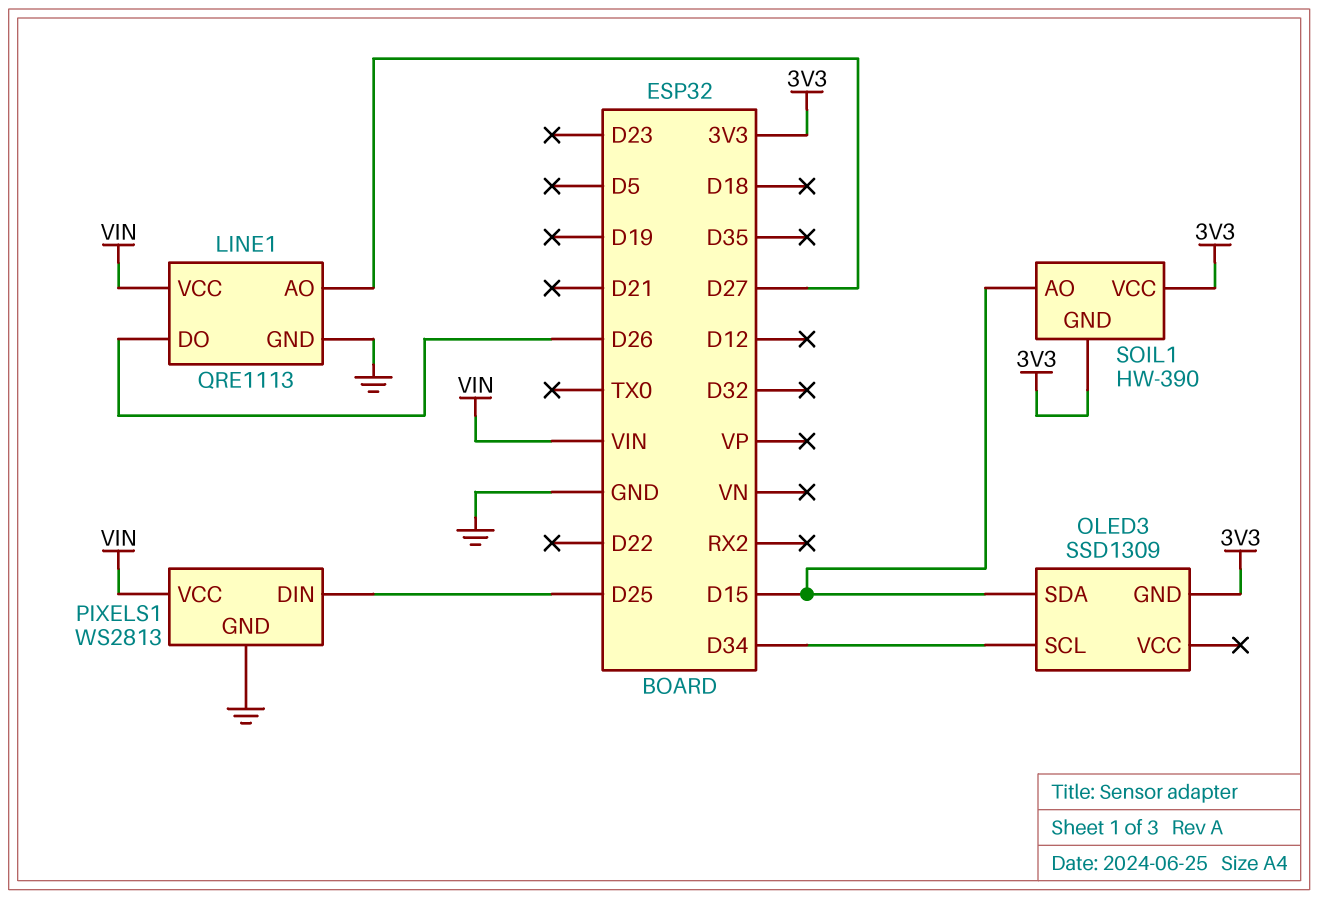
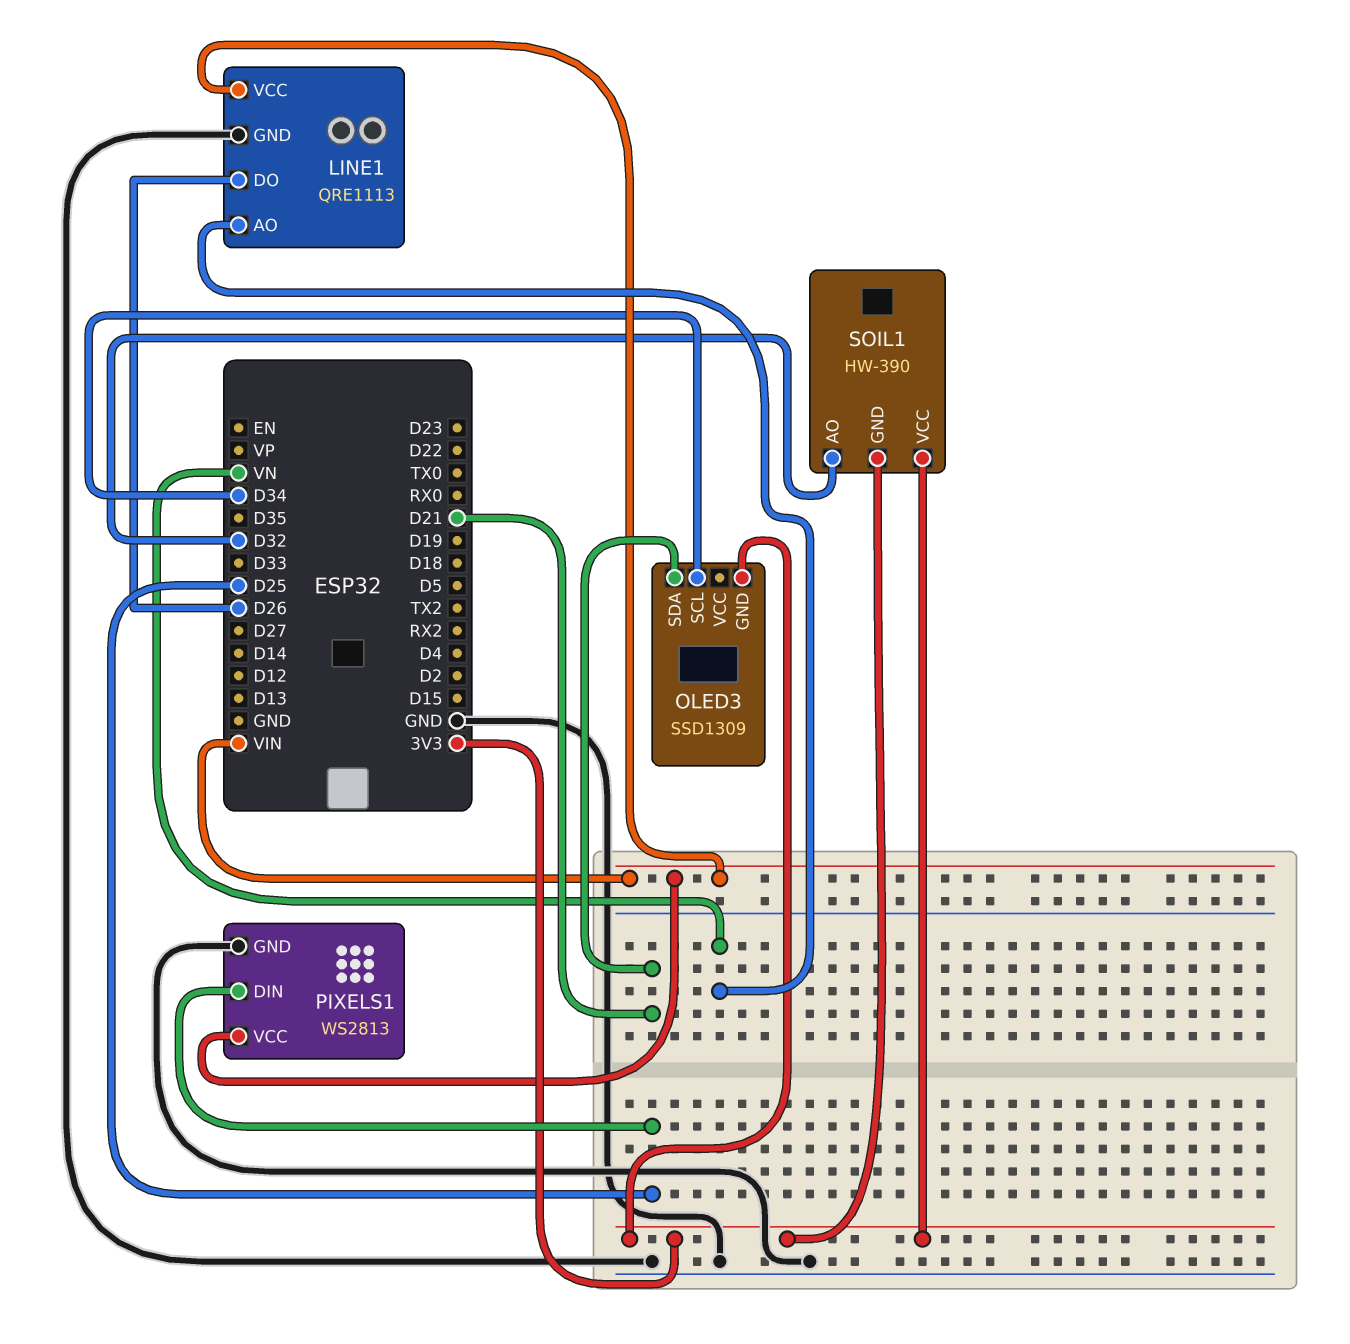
LINE1 pin AO: D27 -> VN
OLED3 pin SDA: D15 -> D21
SOIL1 pin AO: D15 -> D32

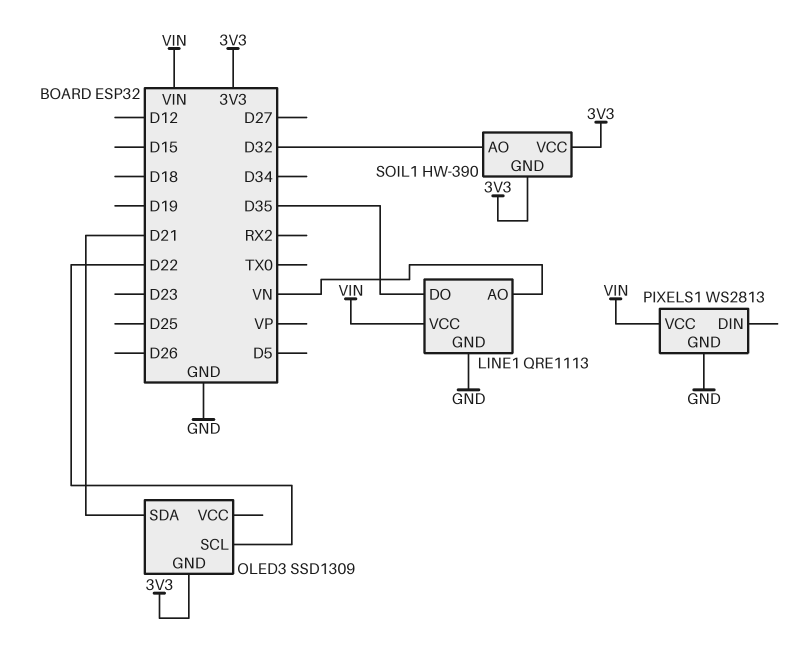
LINE1 pin DO: D26 -> D35
OLED3 pin SCL: D34 -> D22
PIXELS1 pin DIN: D25 -> none

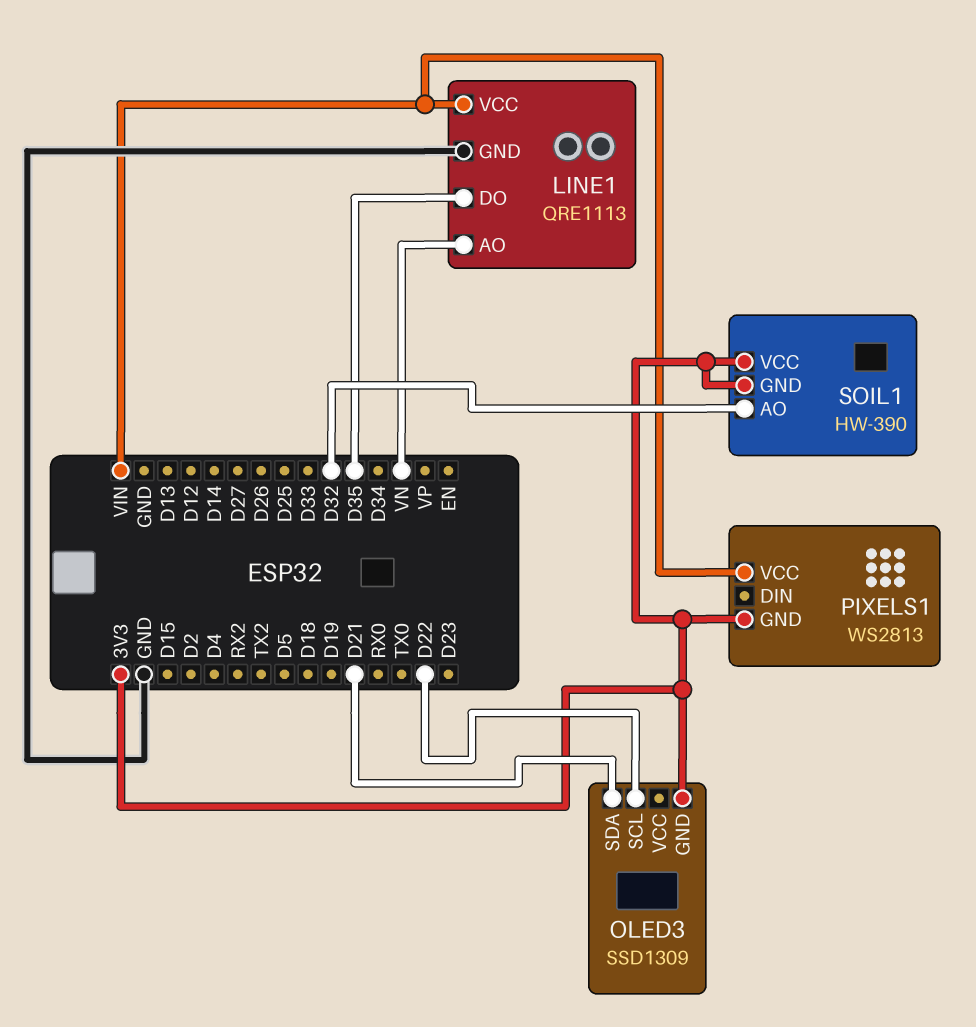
PIXELS1 pin GND: GND -> 3V3

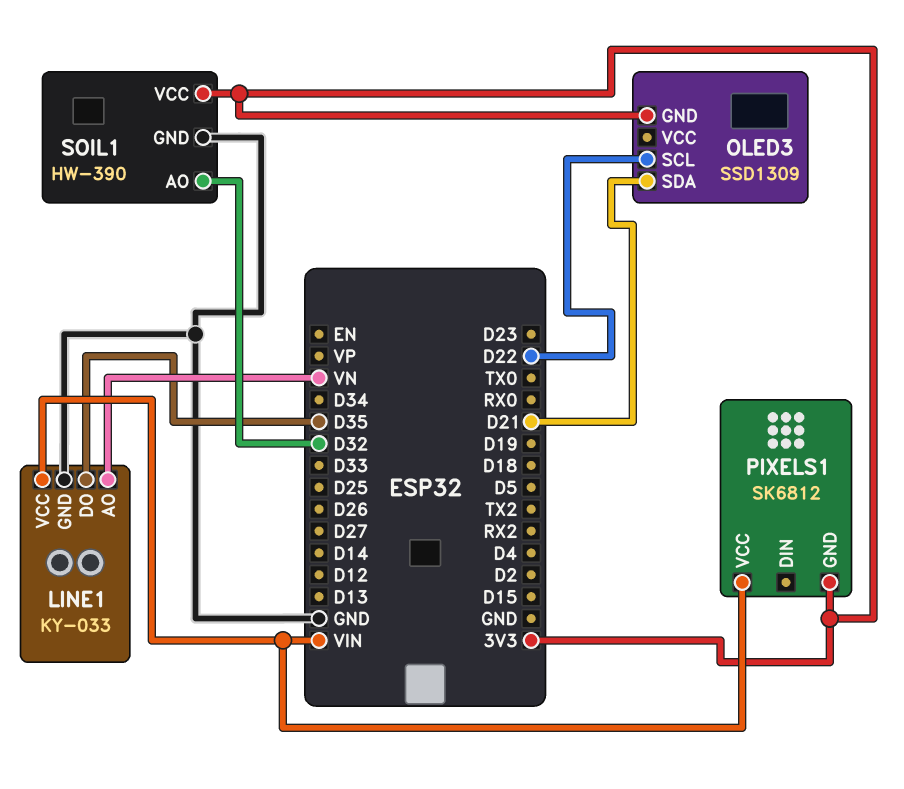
LINE1: QRE1113 -> KY-033
PIXELS1: WS2813 -> SK6812
SOIL1 pin GND: 3V3 -> GND

